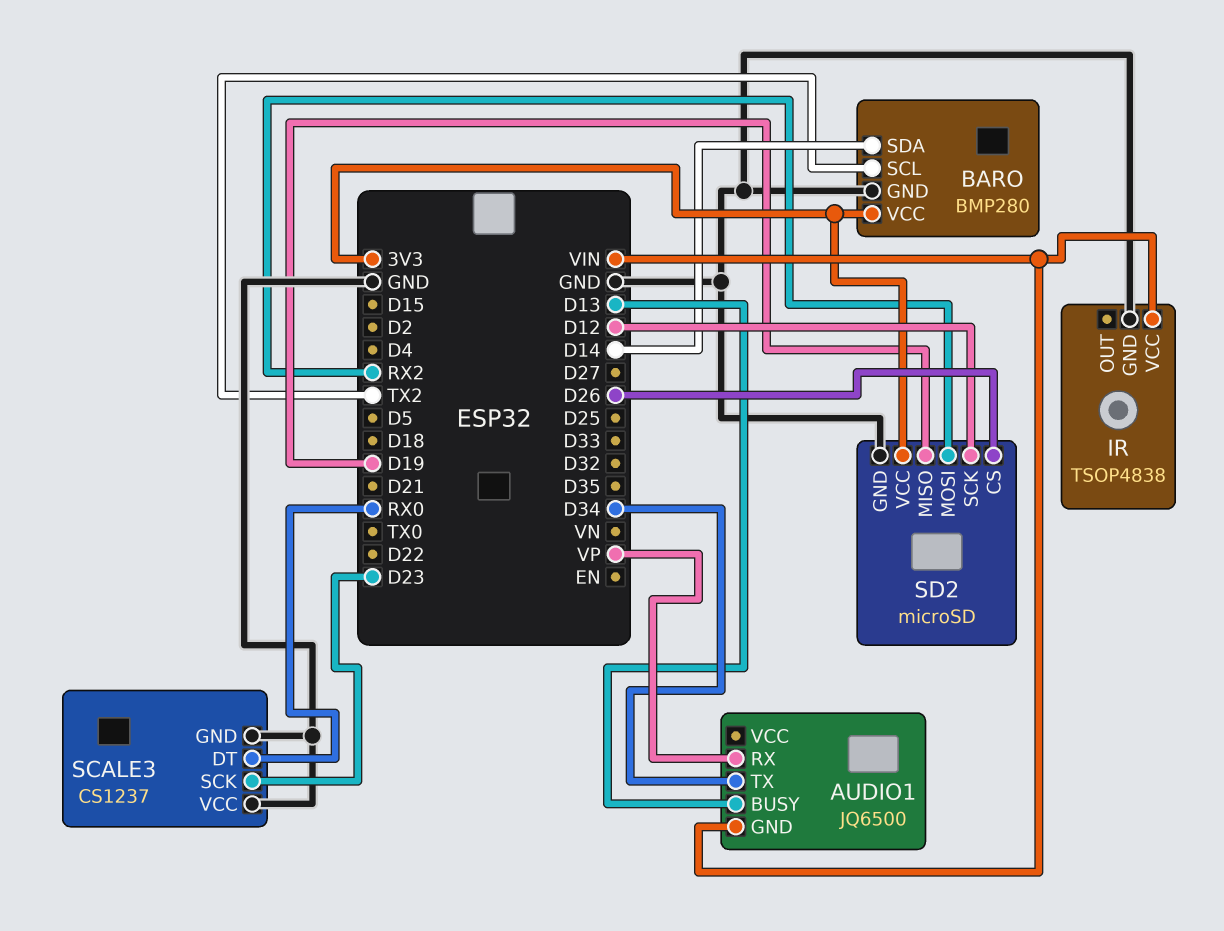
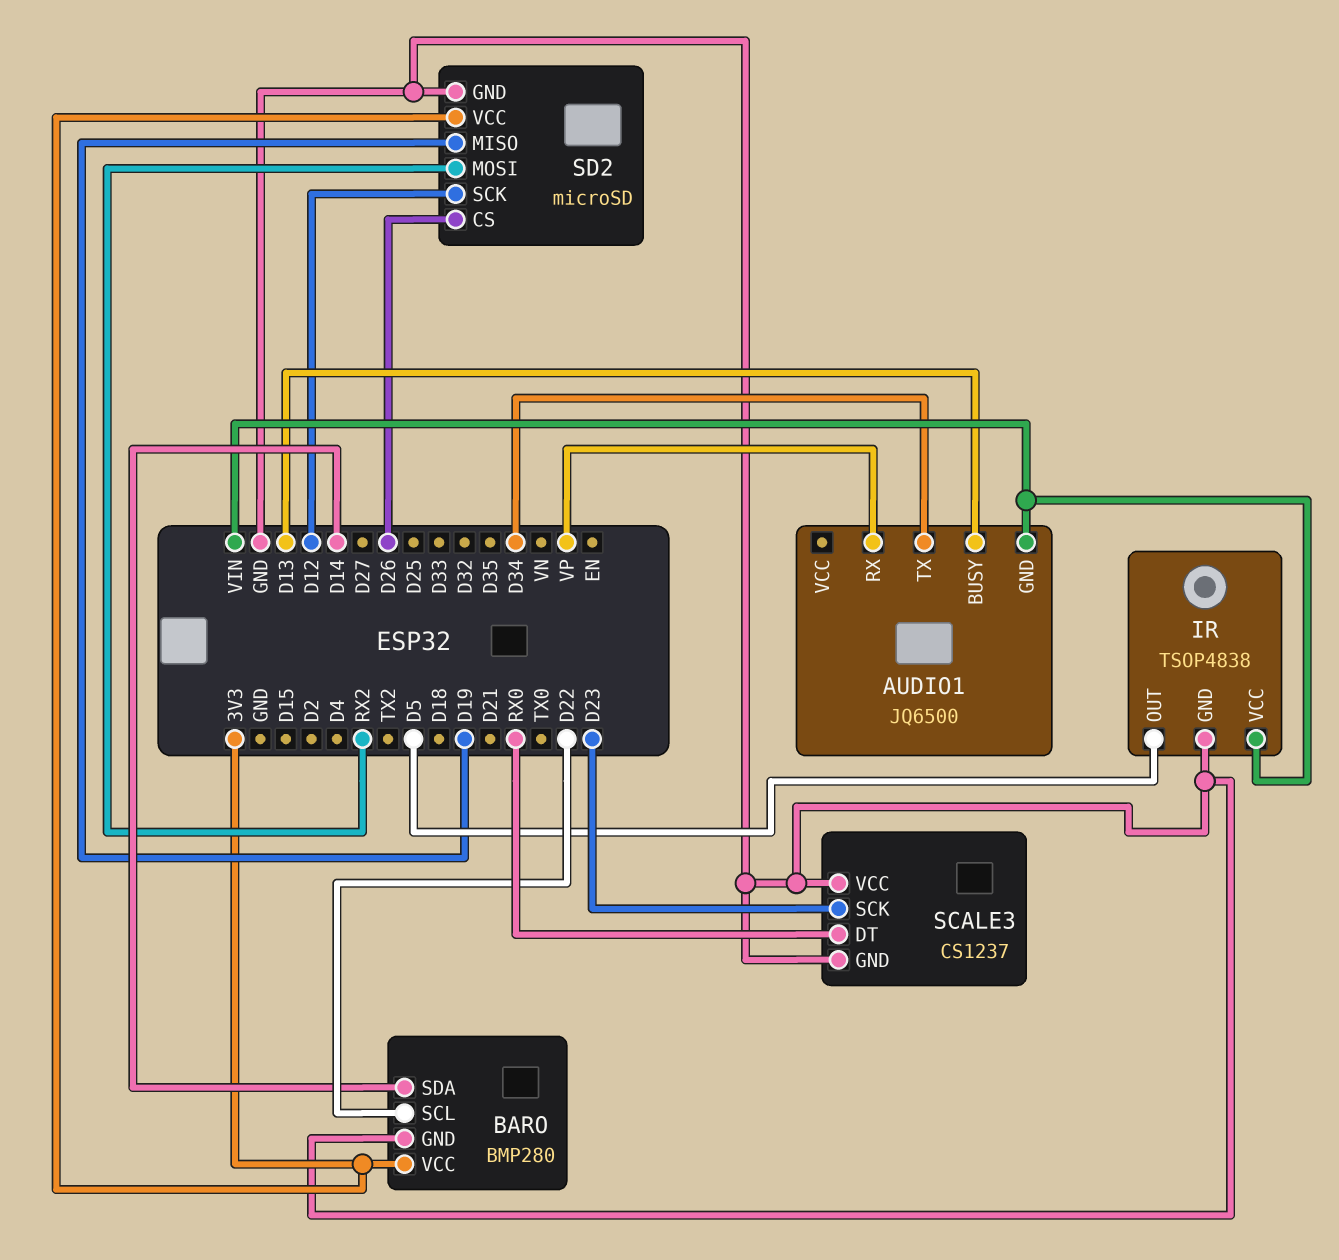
BARO pin SCL: TX2 -> D22
IR pin OUT: none -> D5

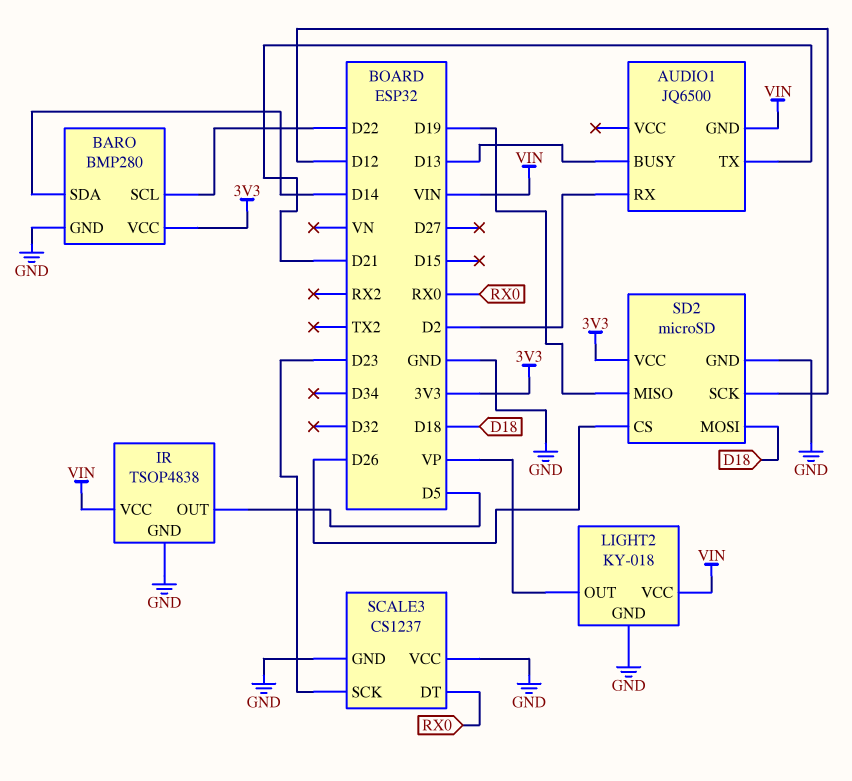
AUDIO1 pin RX: VP -> D2
AUDIO1 pin TX: D34 -> D21
LIGHT2: none -> KY-018
LIGHT2 pin GND: none -> GND
LIGHT2 pin OUT: none -> VP
LIGHT2 pin VCC: none -> VIN
SD2 pin MOSI: RX2 -> D18

